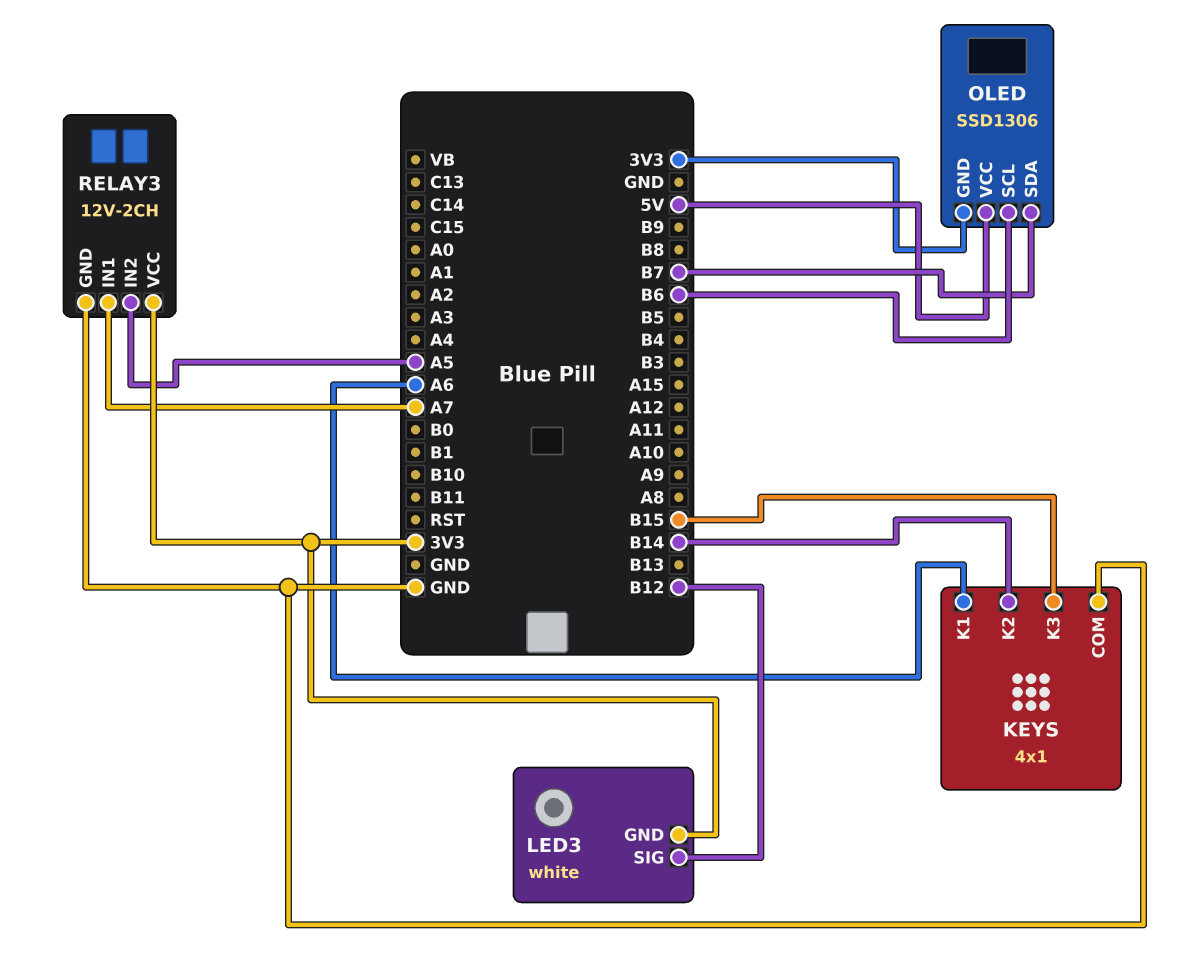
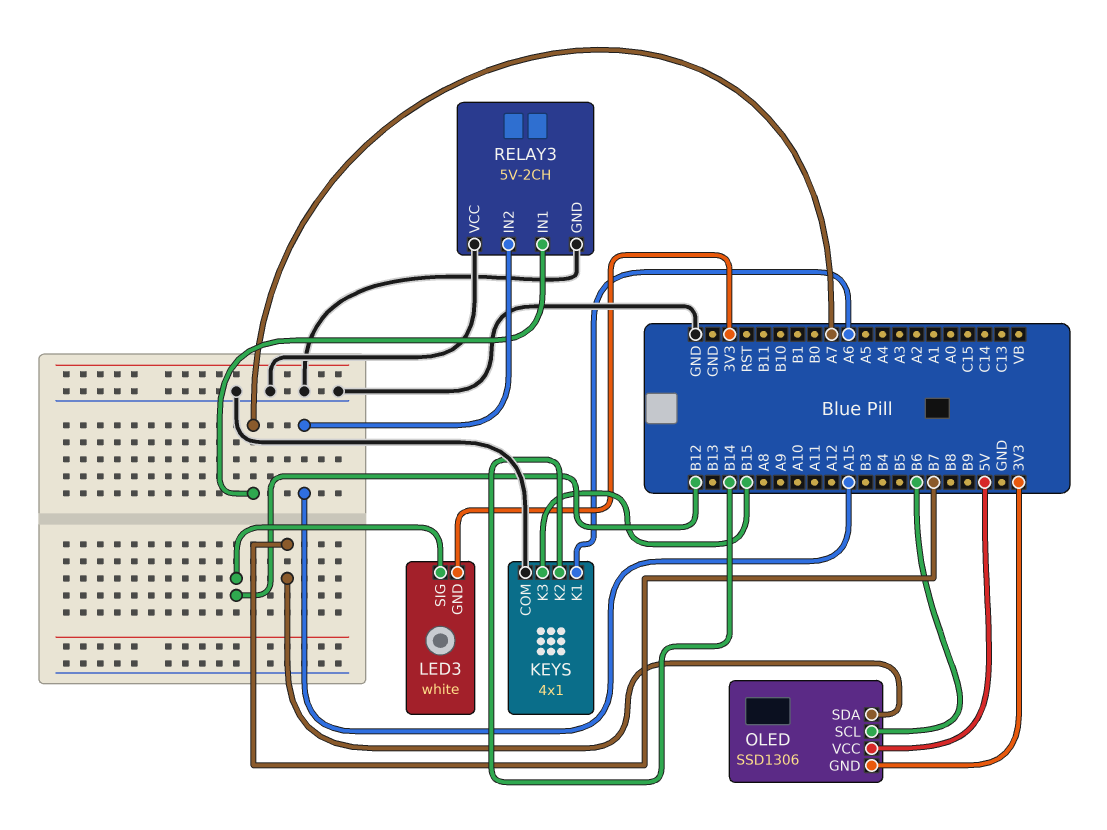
RELAY3: 12V-2CH -> 5V-2CH
RELAY3 pin IN2: A5 -> A15
RELAY3 pin VCC: 3V3 -> GND

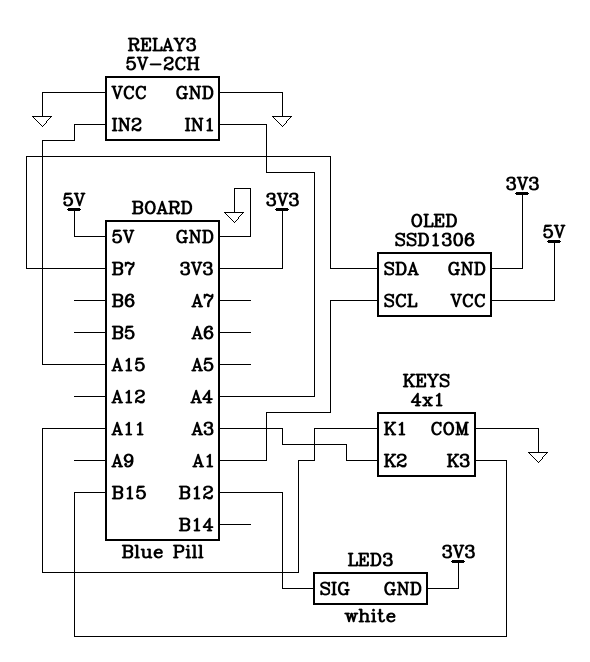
KEYS pin K1: A6 -> A11
KEYS pin K2: B14 -> A3
OLED pin SCL: B6 -> A1
RELAY3 pin IN1: A7 -> A4

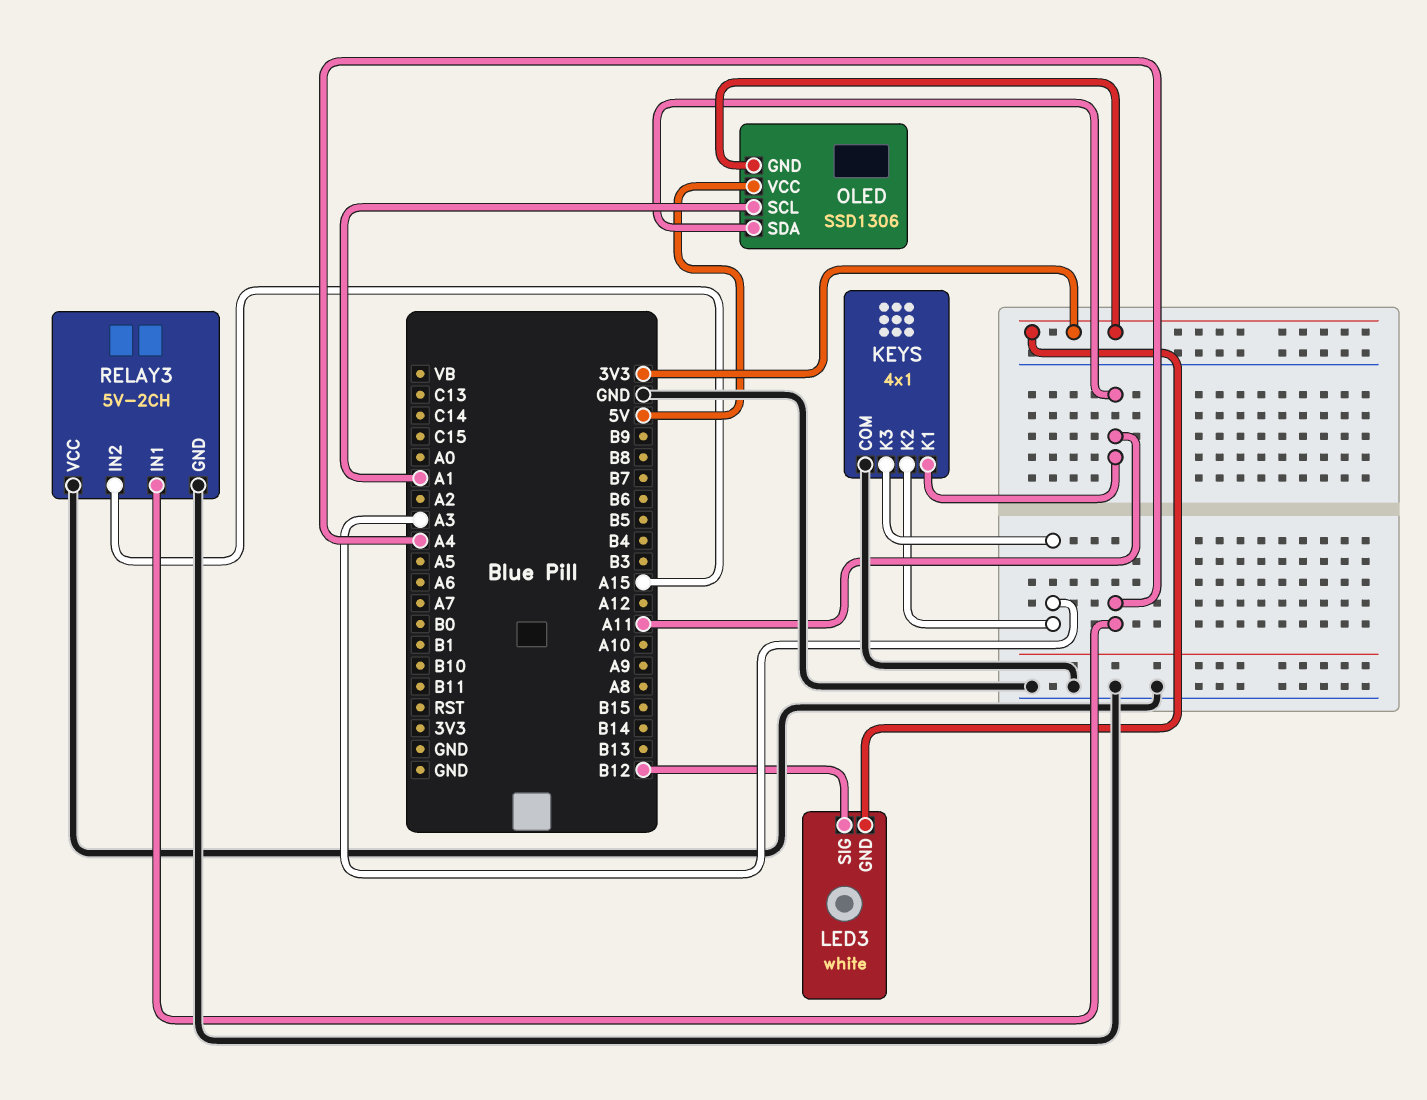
KEYS pin K3: B15 -> A3
OLED pin SDA: B7 -> A11

